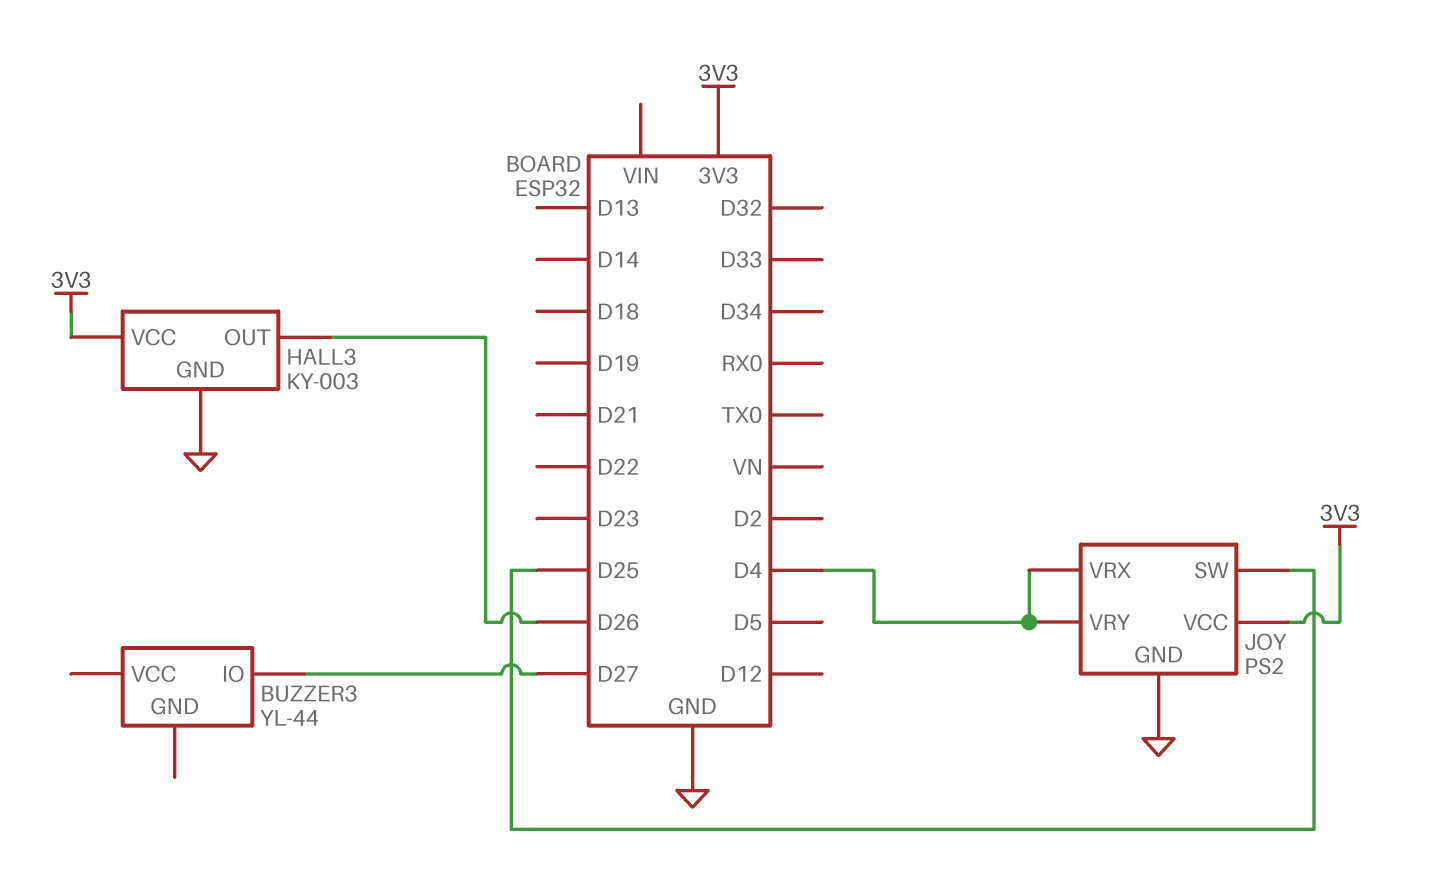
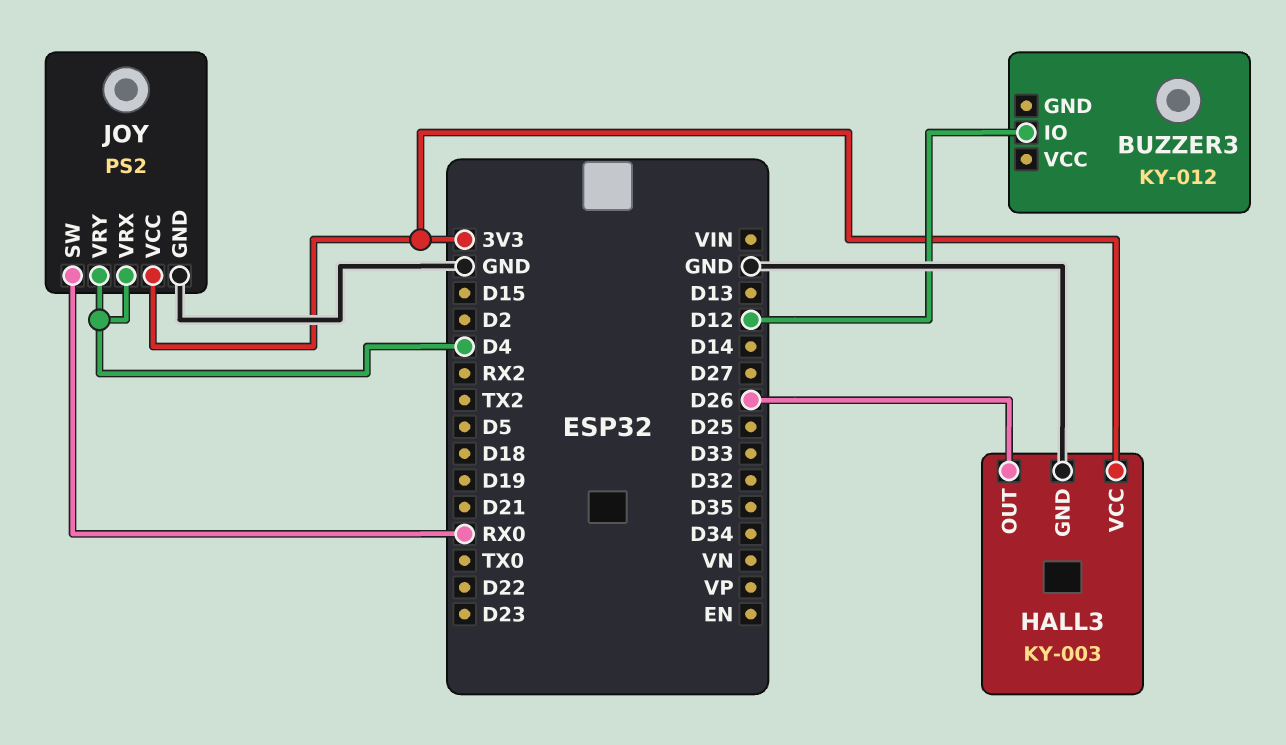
BUZZER3: YL-44 -> KY-012
BUZZER3 pin IO: D27 -> D12
JOY pin SW: D25 -> RX0

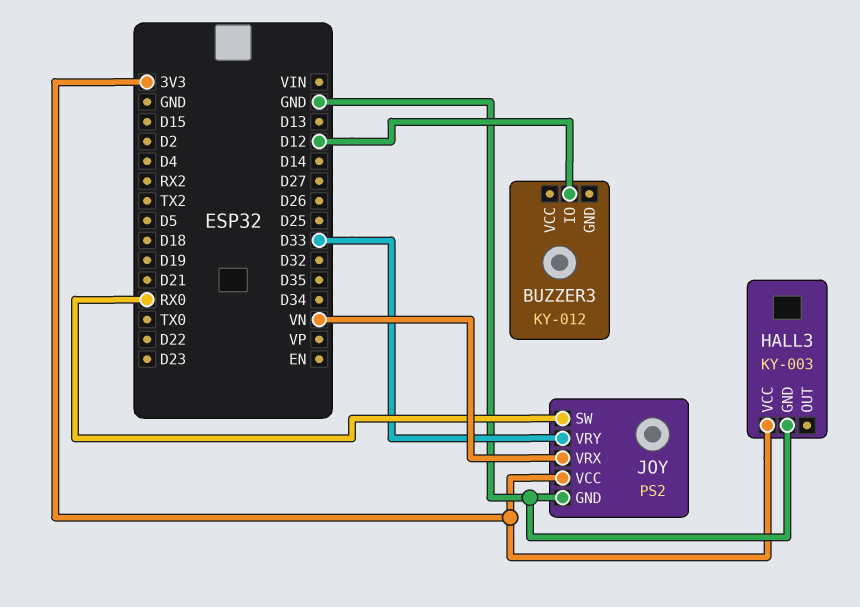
HALL3 pin OUT: D26 -> none
JOY pin VRX: D4 -> VN
JOY pin VRY: D4 -> D33

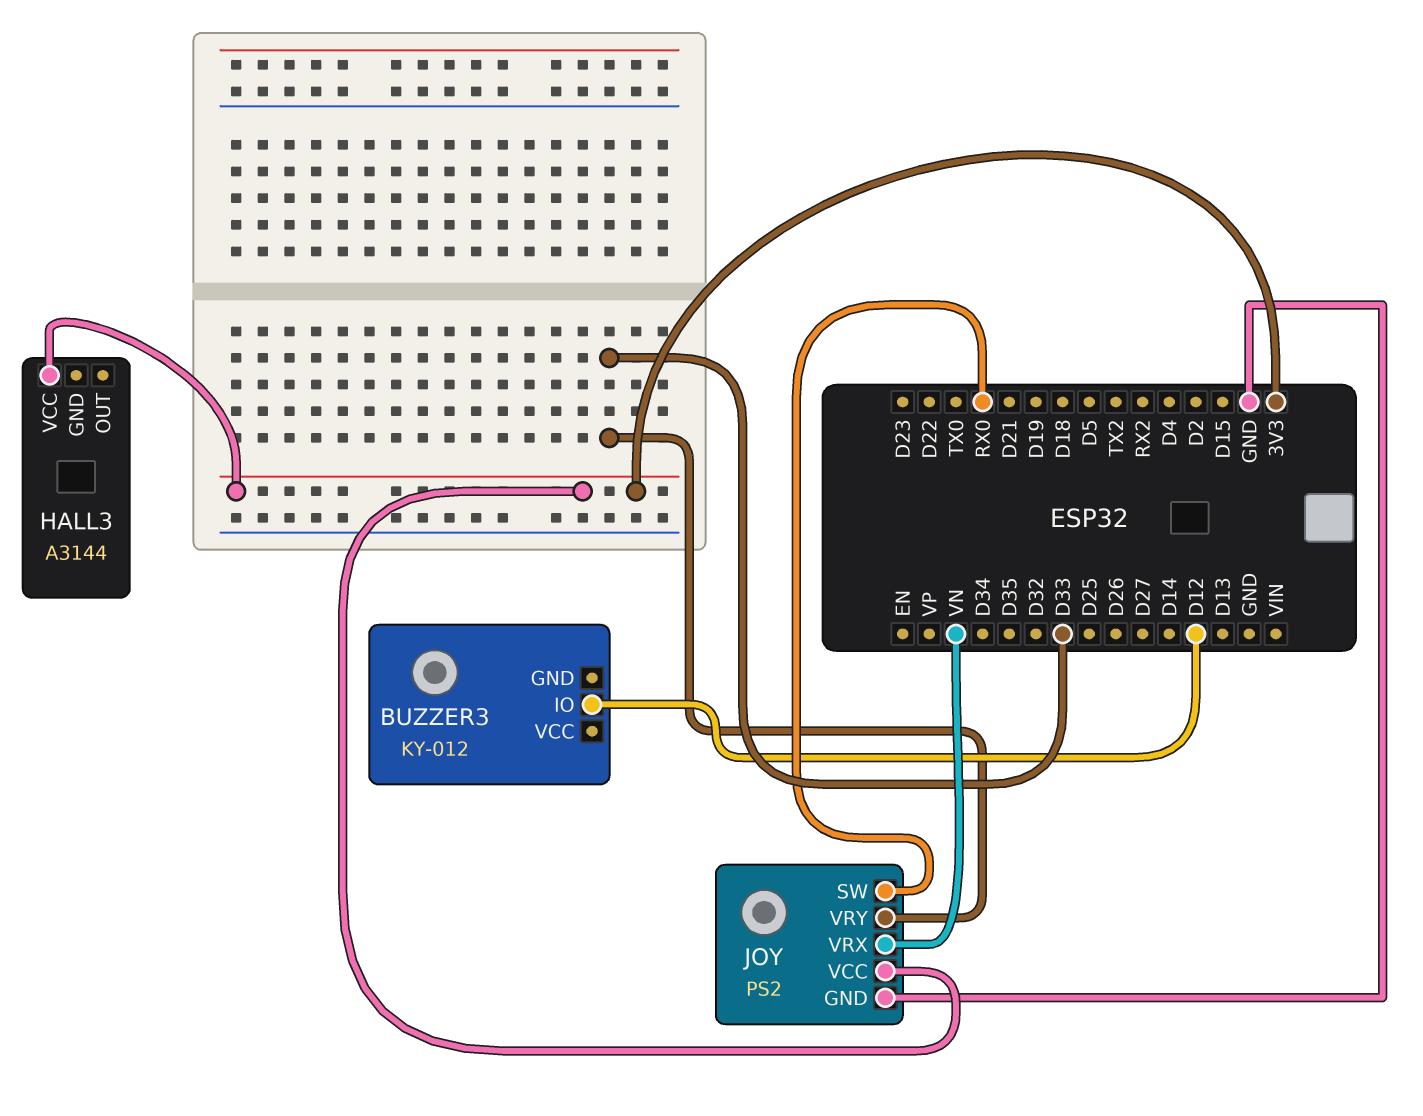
HALL3: KY-003 -> A3144
HALL3 pin GND: GND -> none

